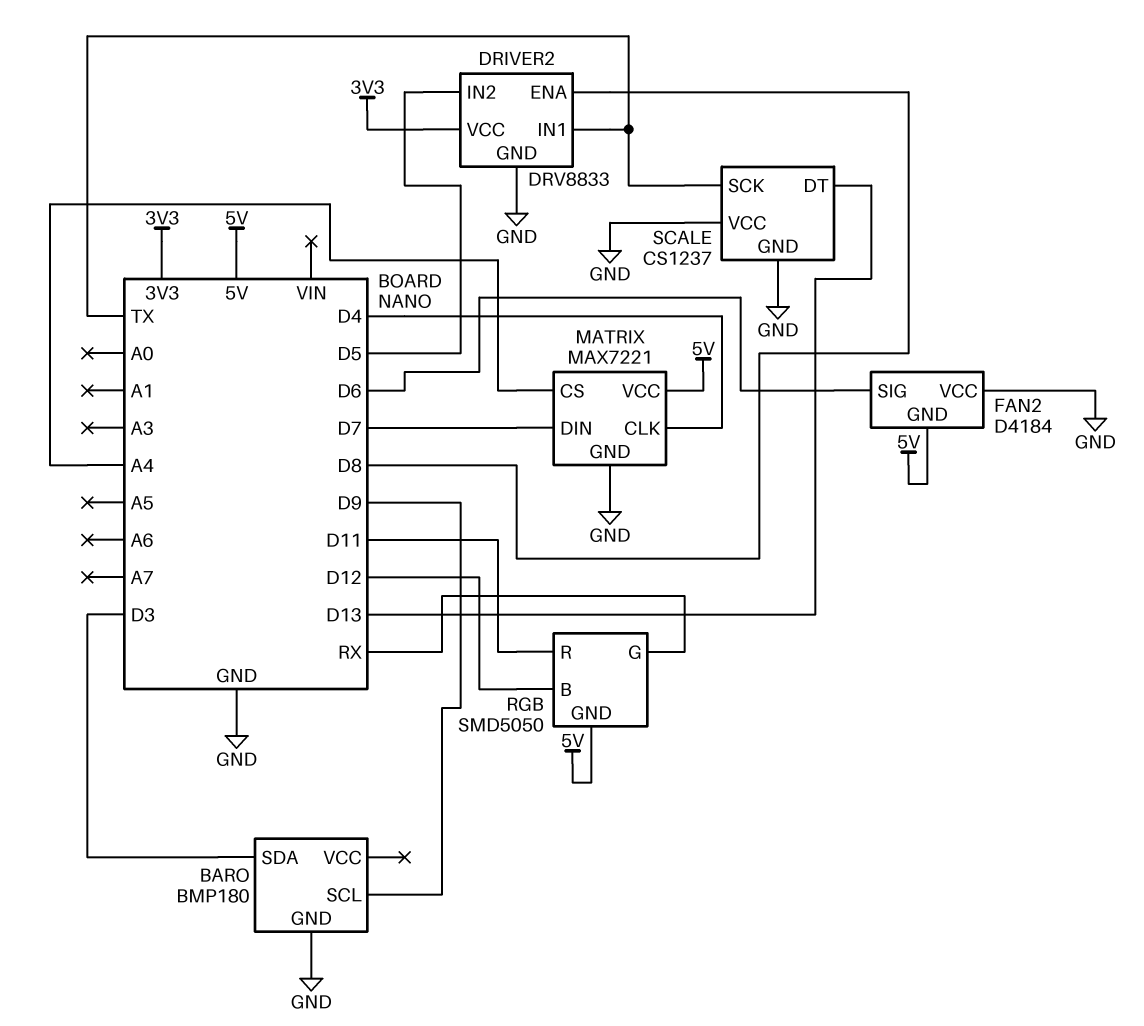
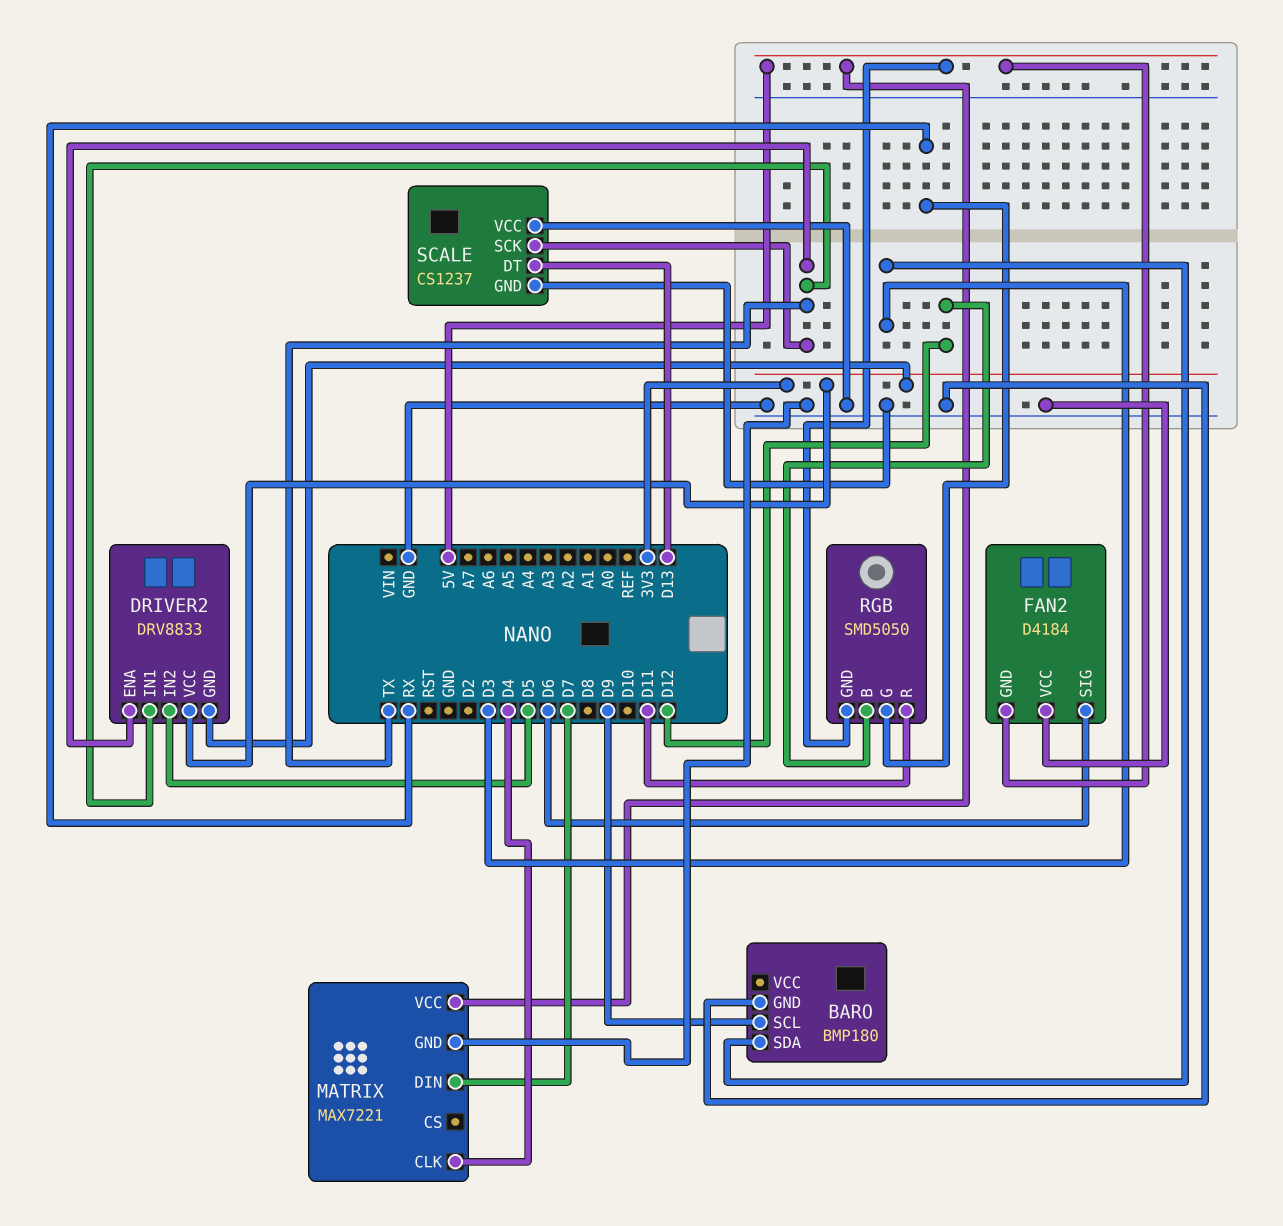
DRIVER2 pin ENA: D8 -> TX
DRIVER2 pin GND: GND -> 3V3
MATRIX pin CS: A4 -> none

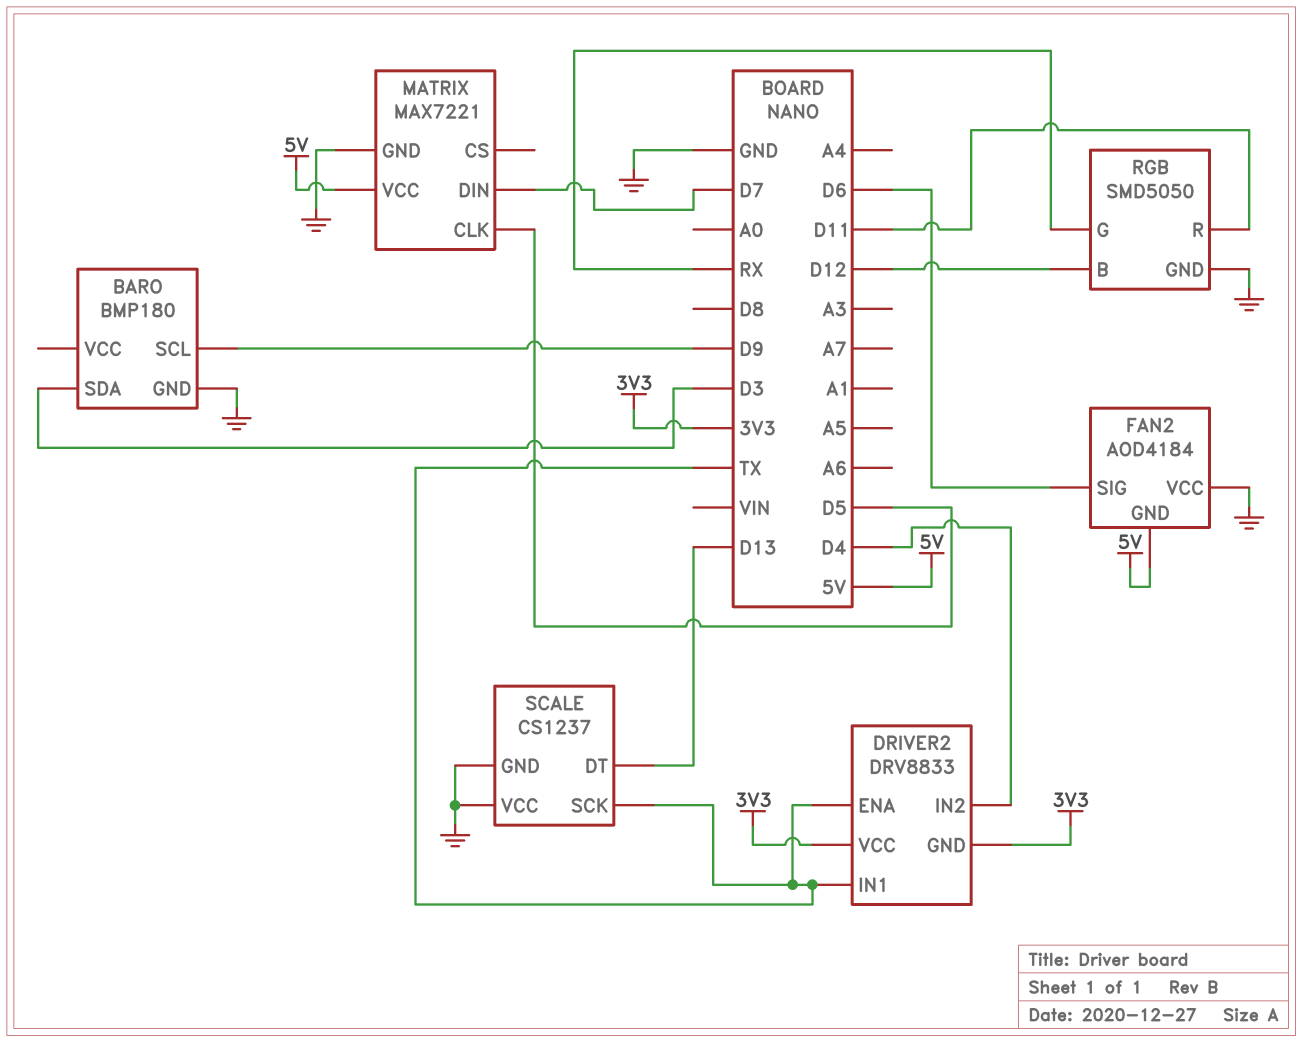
DRIVER2 pin IN2: D5 -> D4
FAN2: D4184 -> AOD4184
MATRIX pin CLK: D4 -> D5
RGB pin GND: 5V -> GND

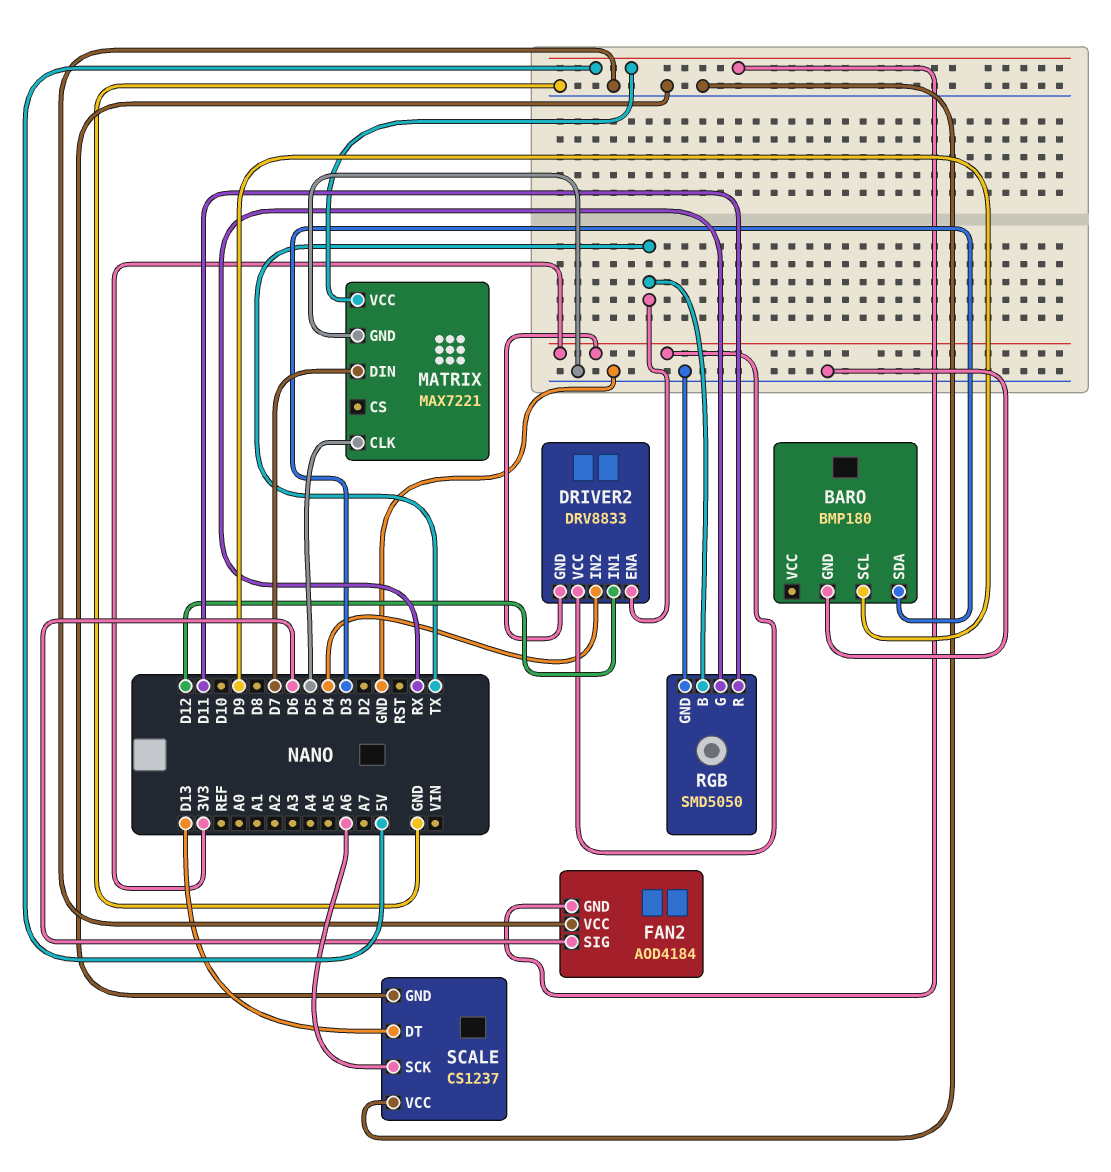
DRIVER2 pin IN1: TX -> D12
RGB pin B: D12 -> TX
SCALE pin SCK: TX -> A6

